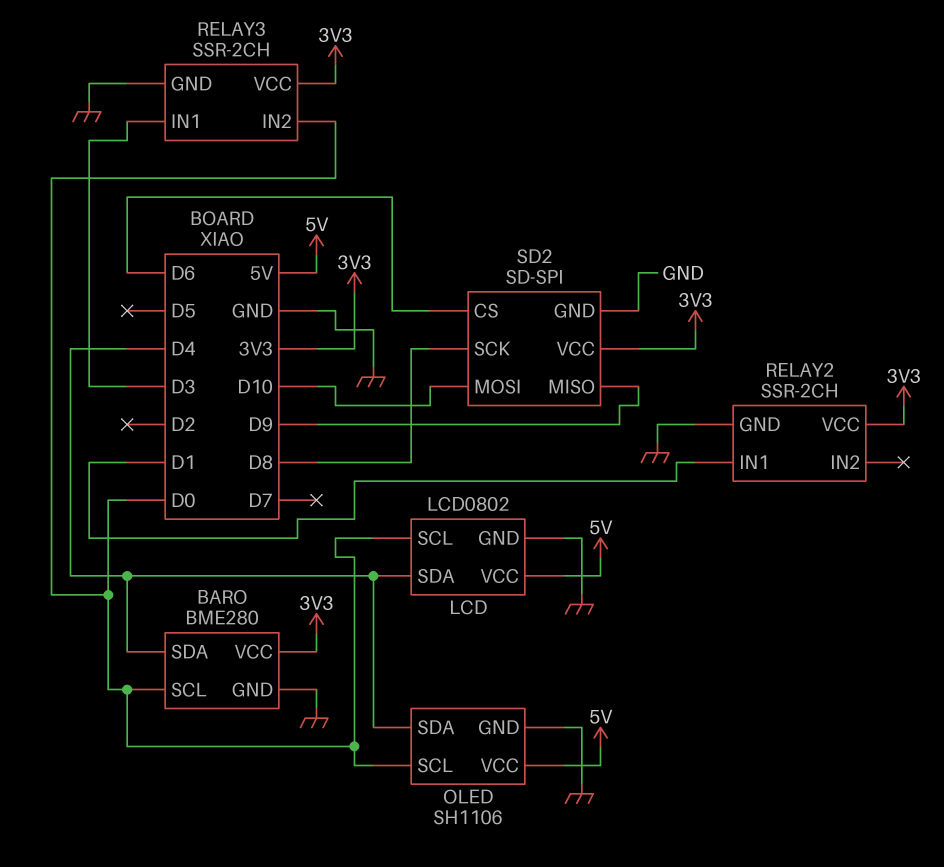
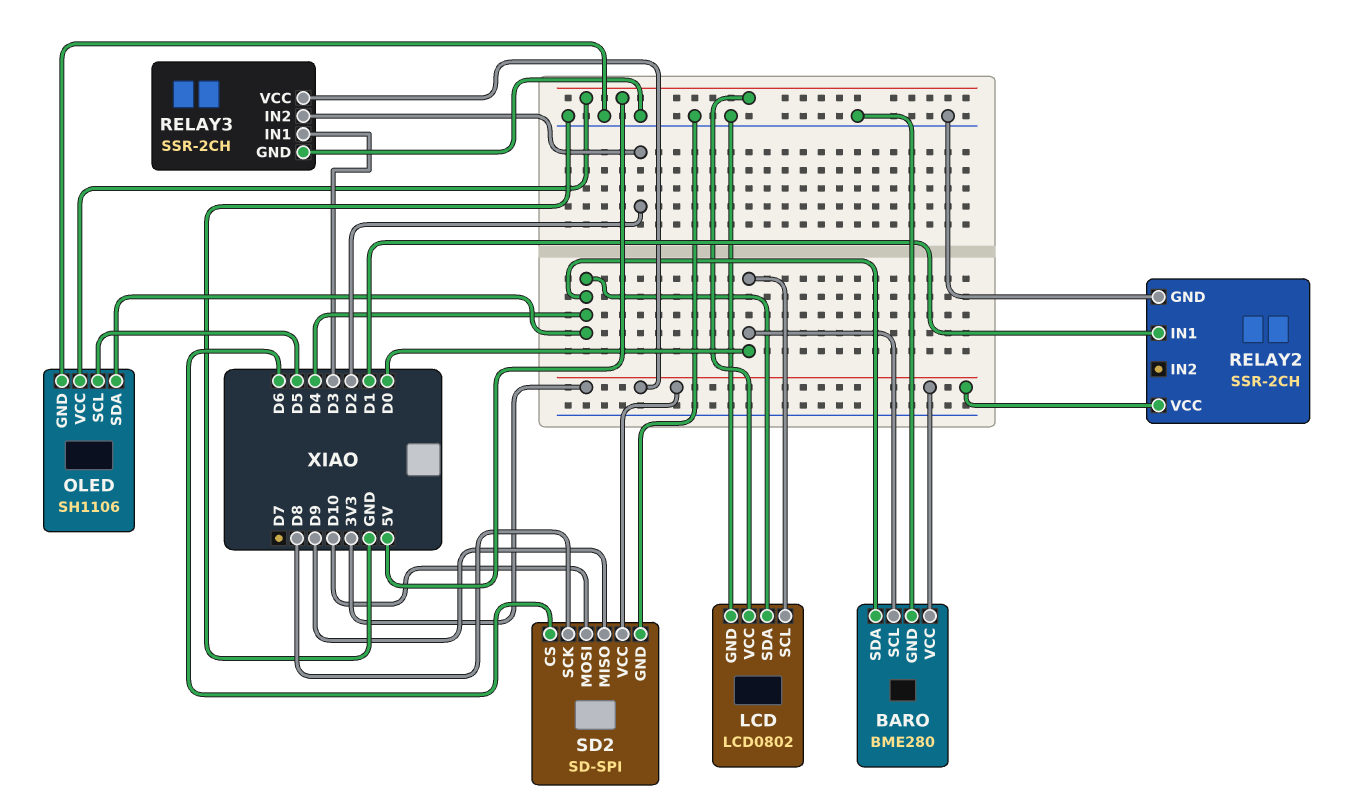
OLED pin SCL: D0 -> D5
RELAY3 pin IN2: D0 -> D2

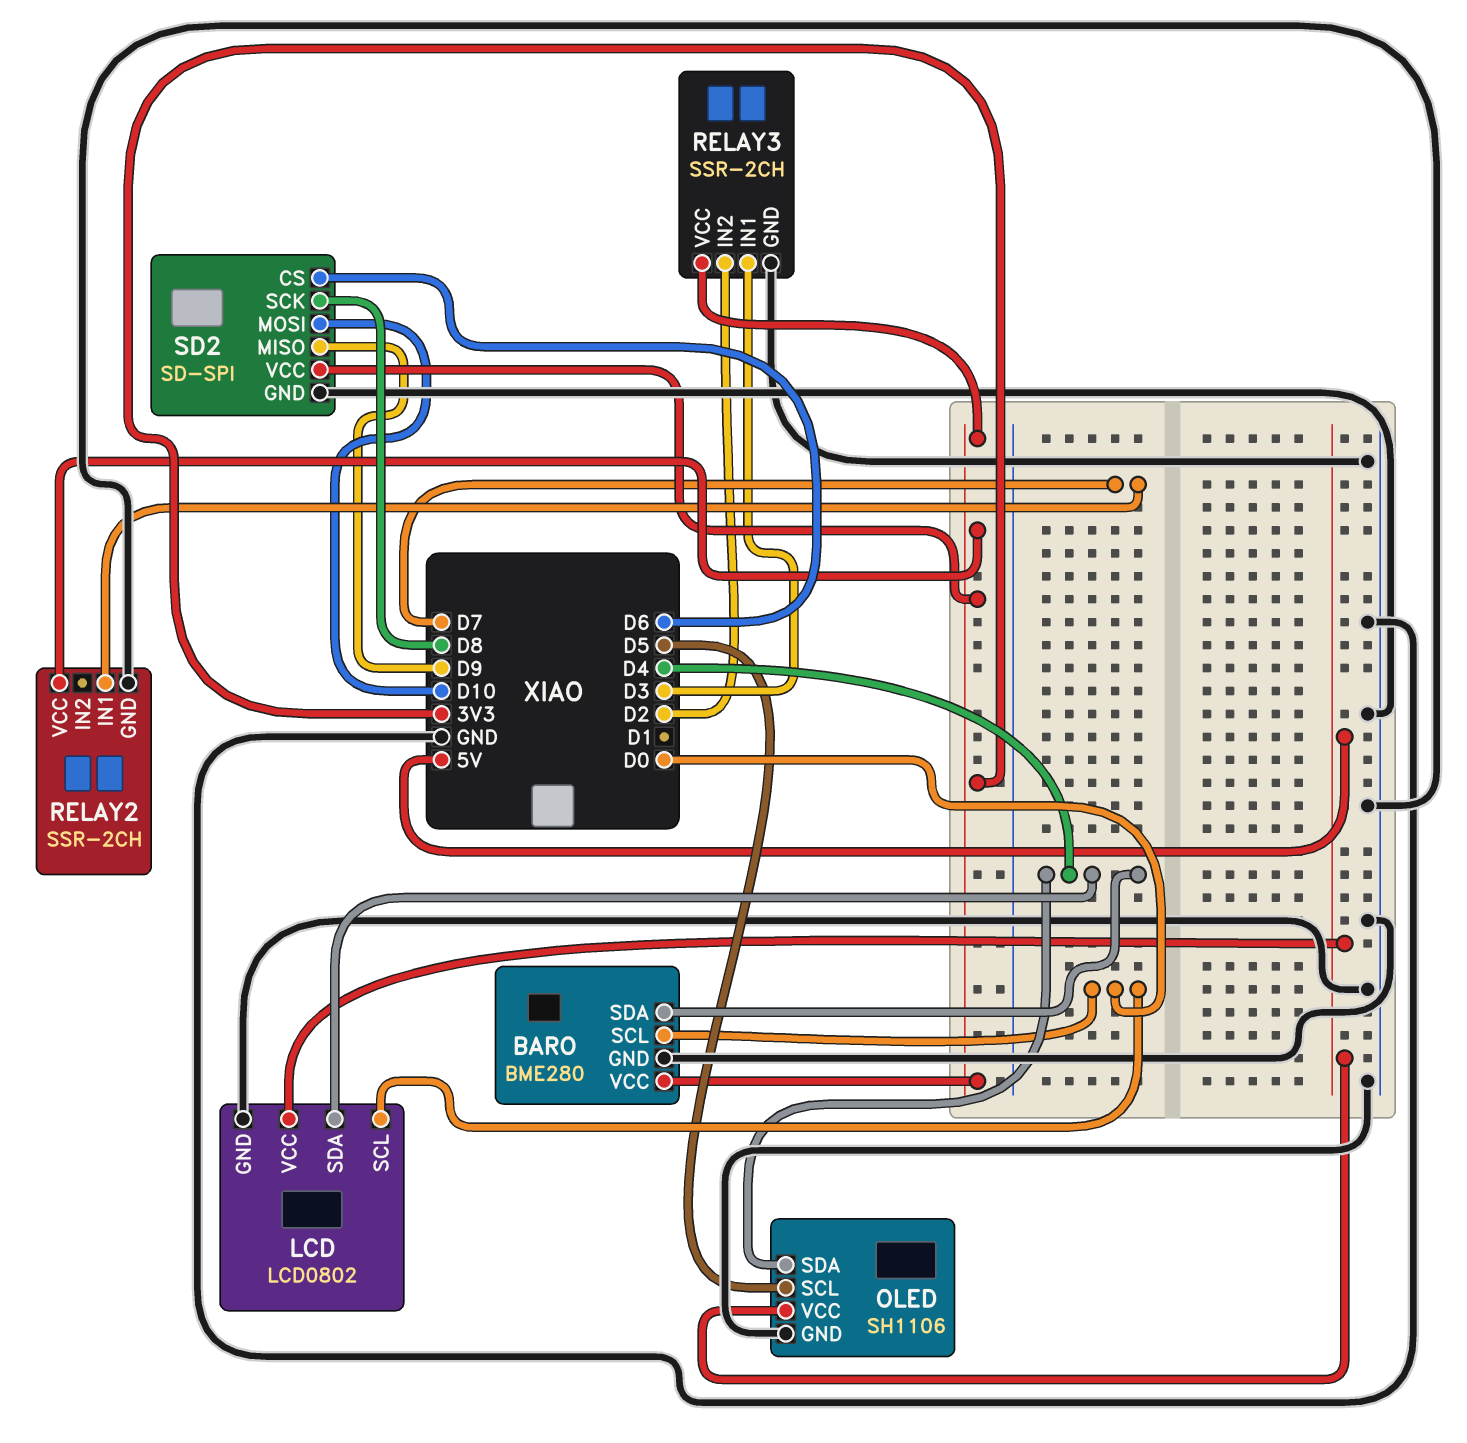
RELAY2 pin IN1: D1 -> D7

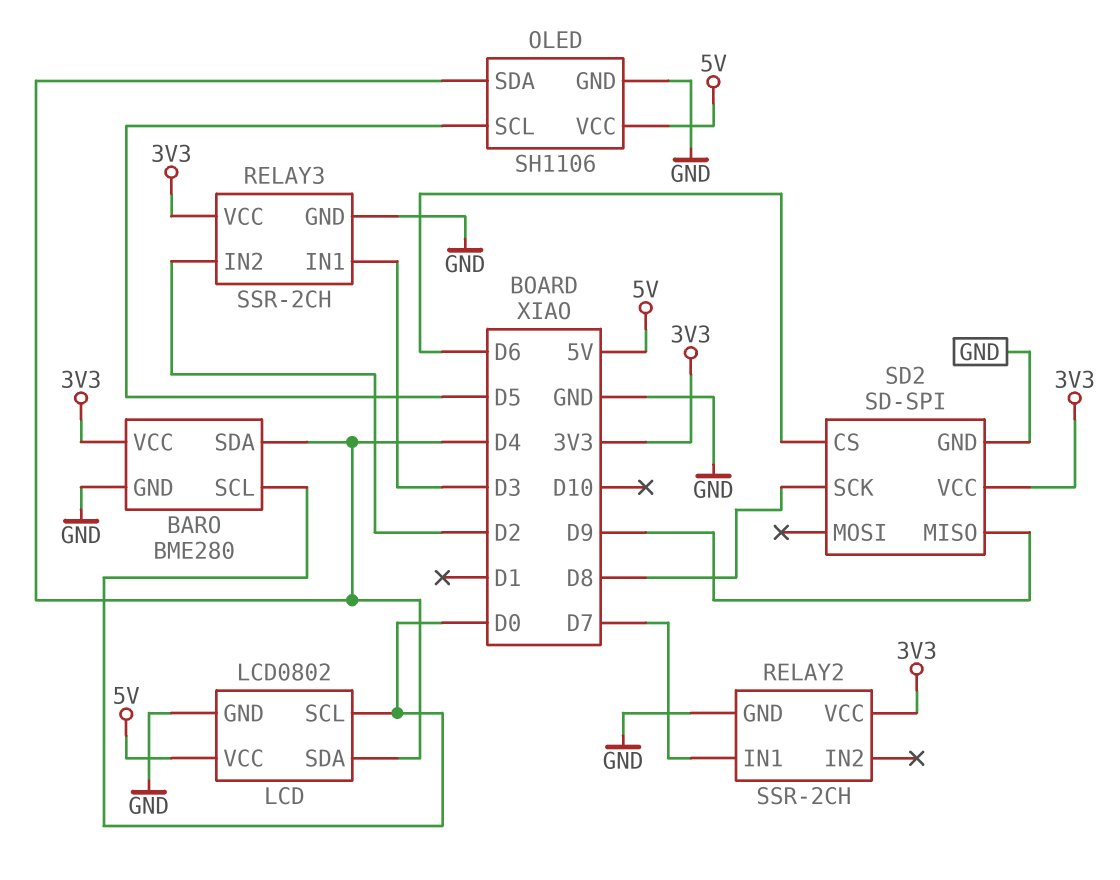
SD2 pin MOSI: D10 -> none

